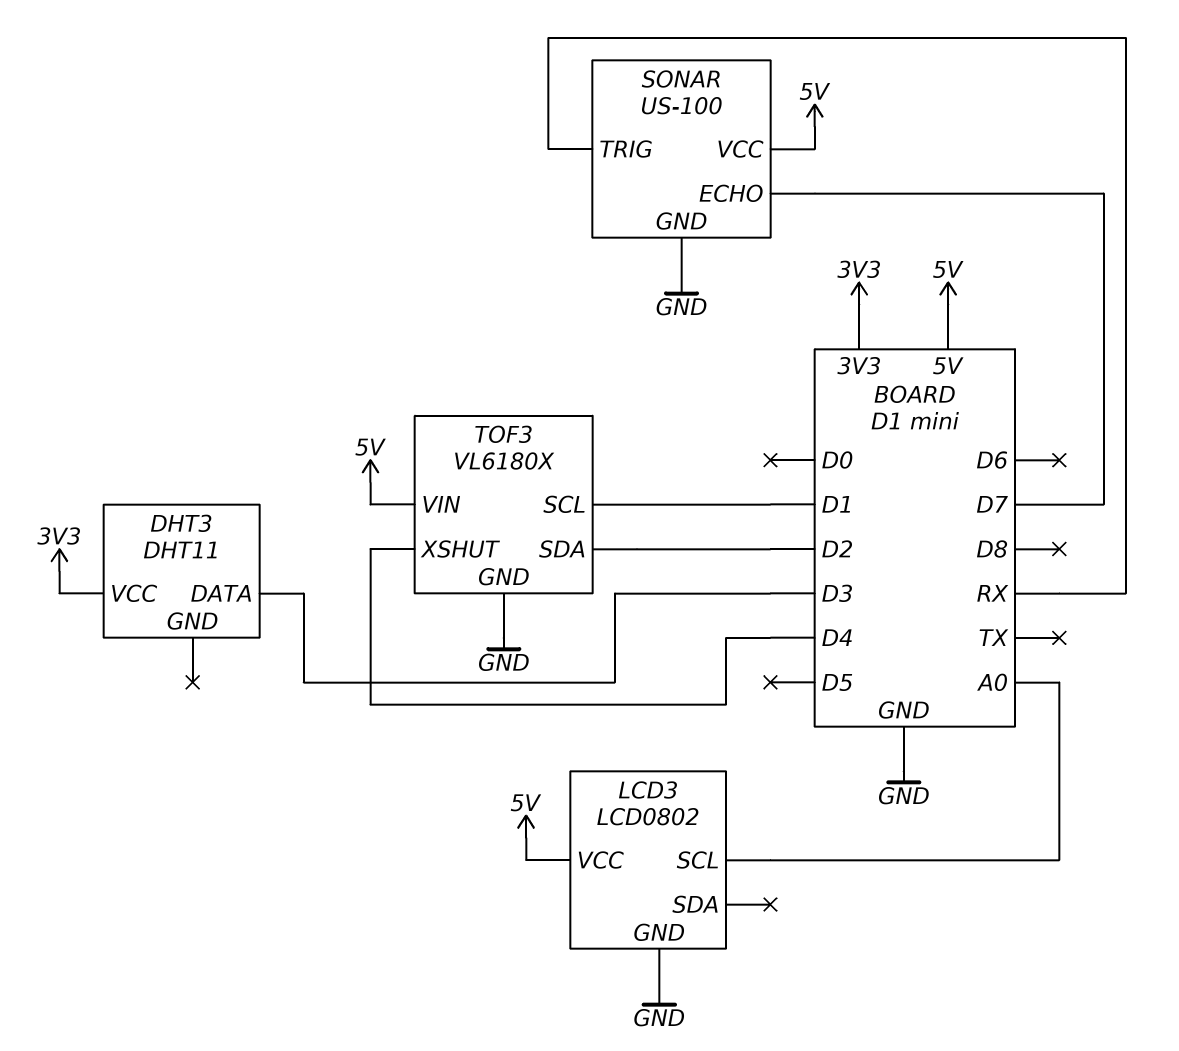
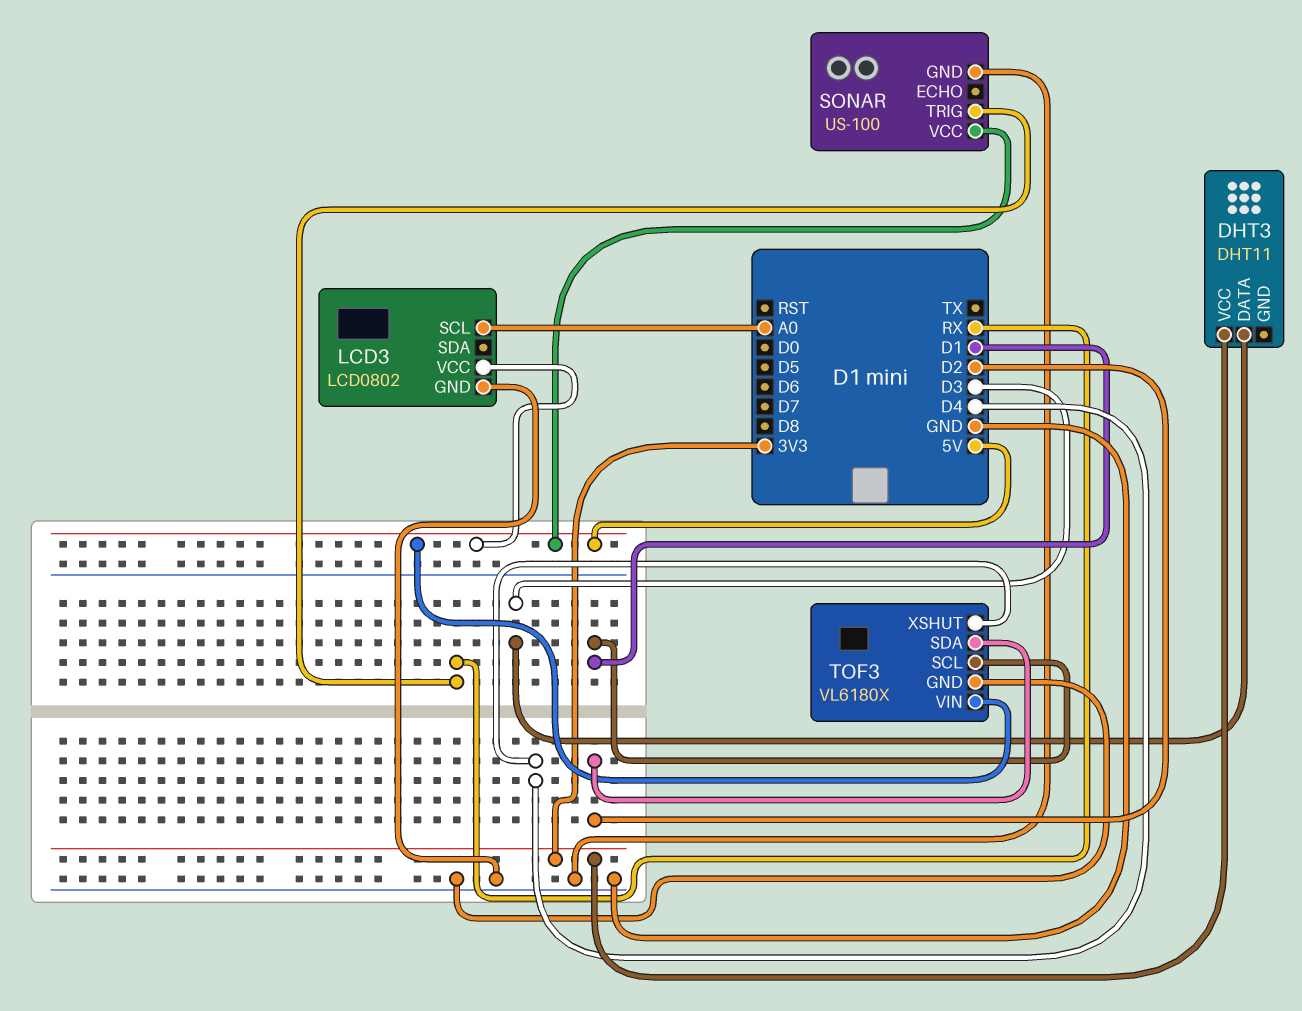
SONAR pin ECHO: D7 -> none

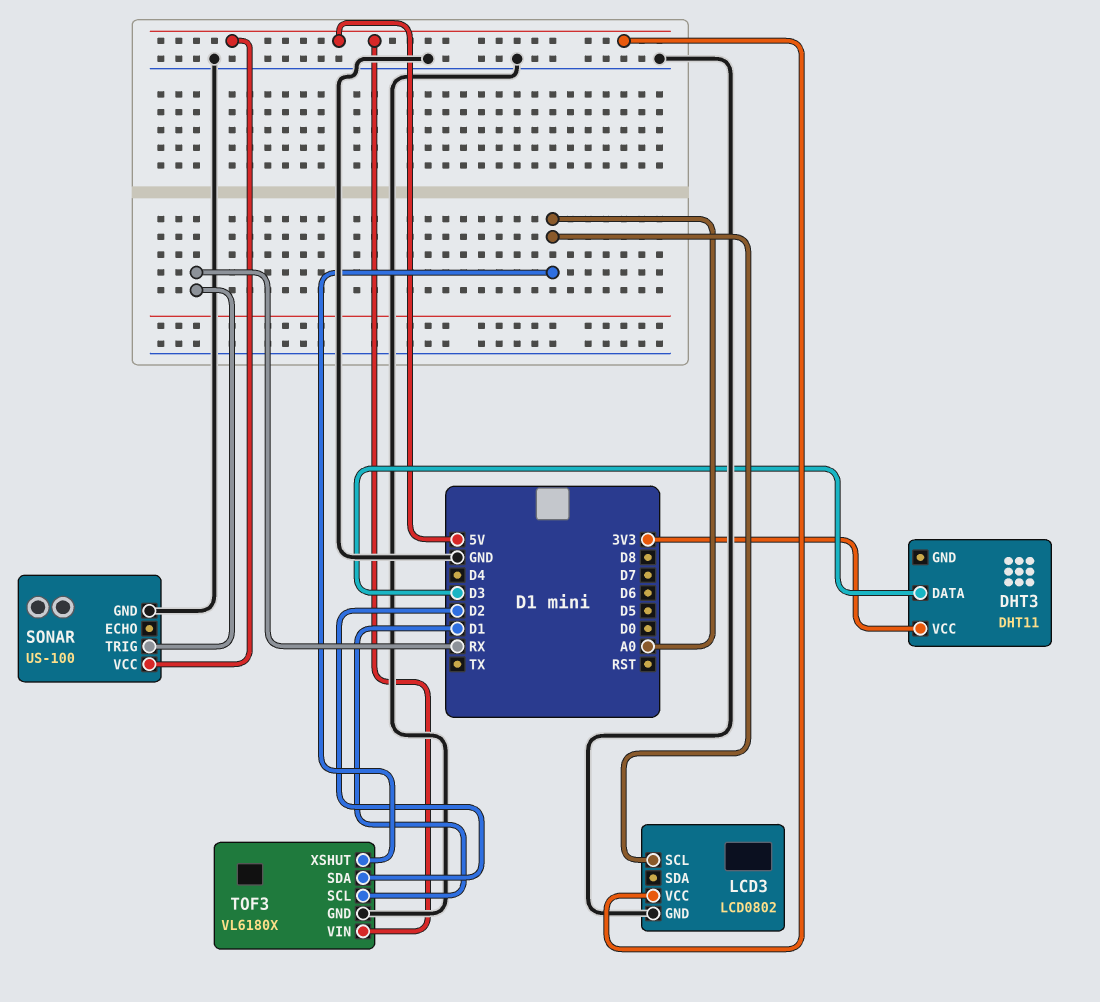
TOF3 pin XSHUT: D4 -> A0

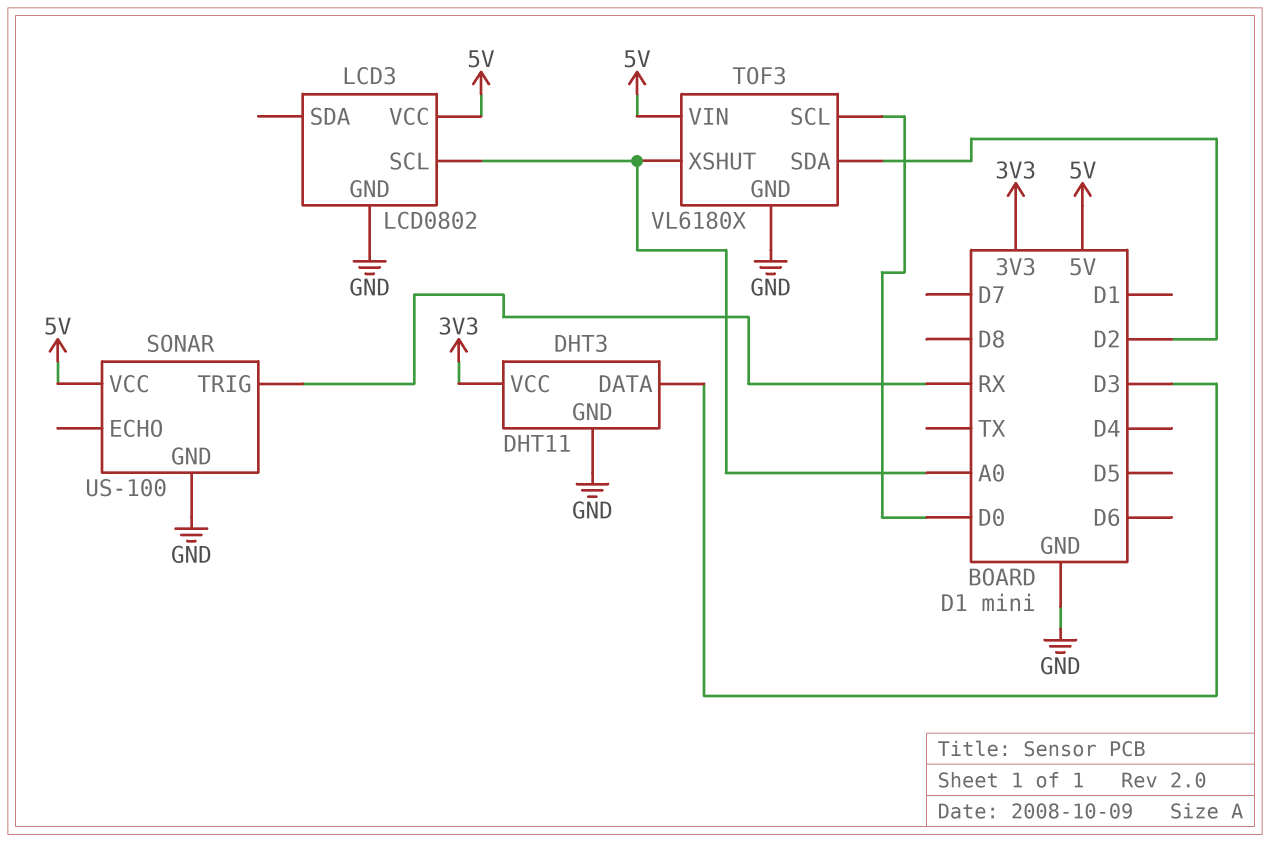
DHT3 pin GND: none -> GND
TOF3 pin SCL: D1 -> D0

